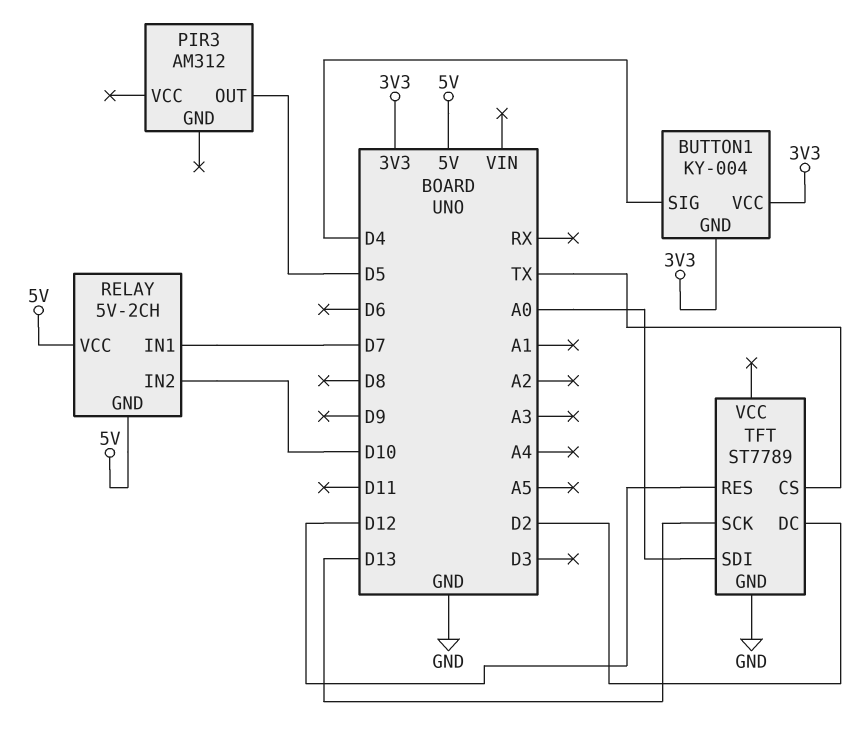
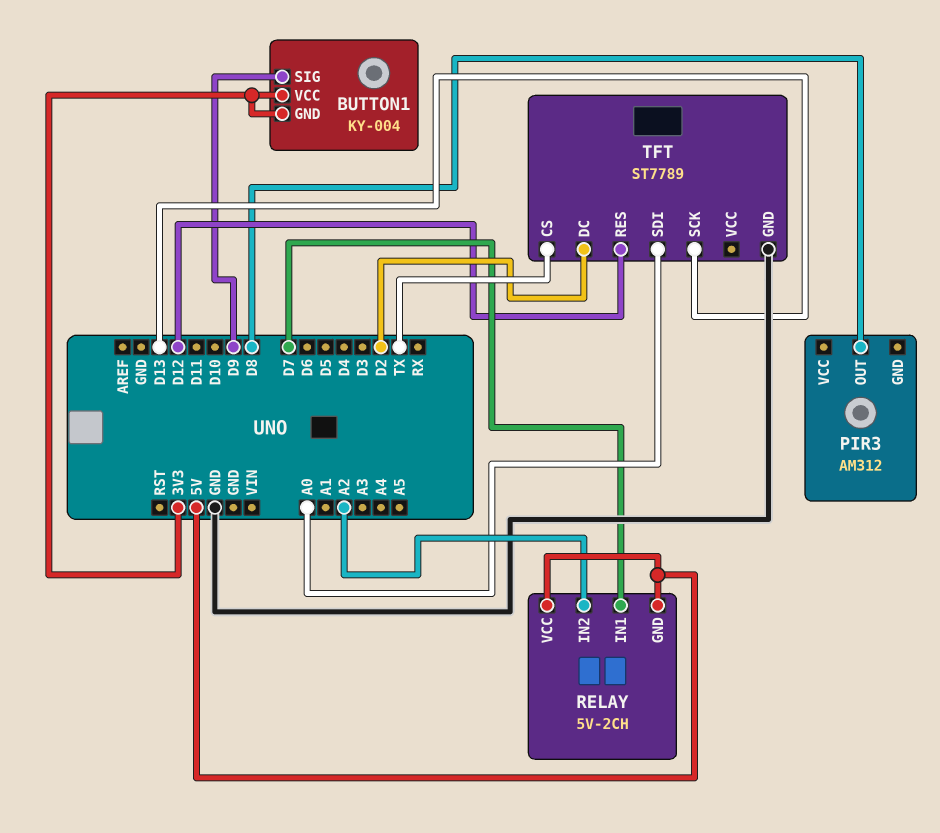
BUTTON1 pin SIG: D4 -> D9
PIR3 pin OUT: D5 -> D8
RELAY pin IN2: D10 -> A2

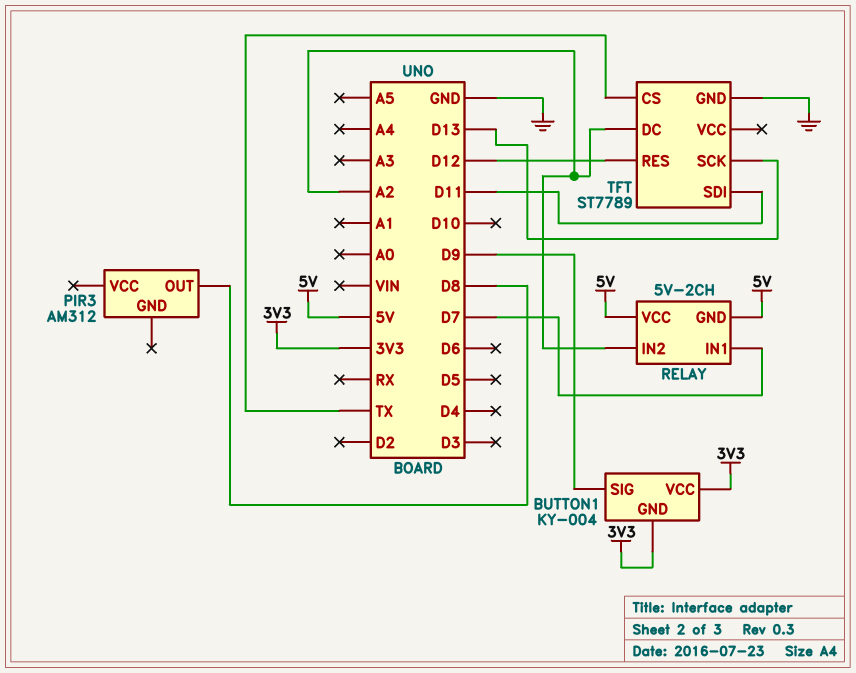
TFT pin DC: D2 -> A2
TFT pin SDI: A0 -> D11

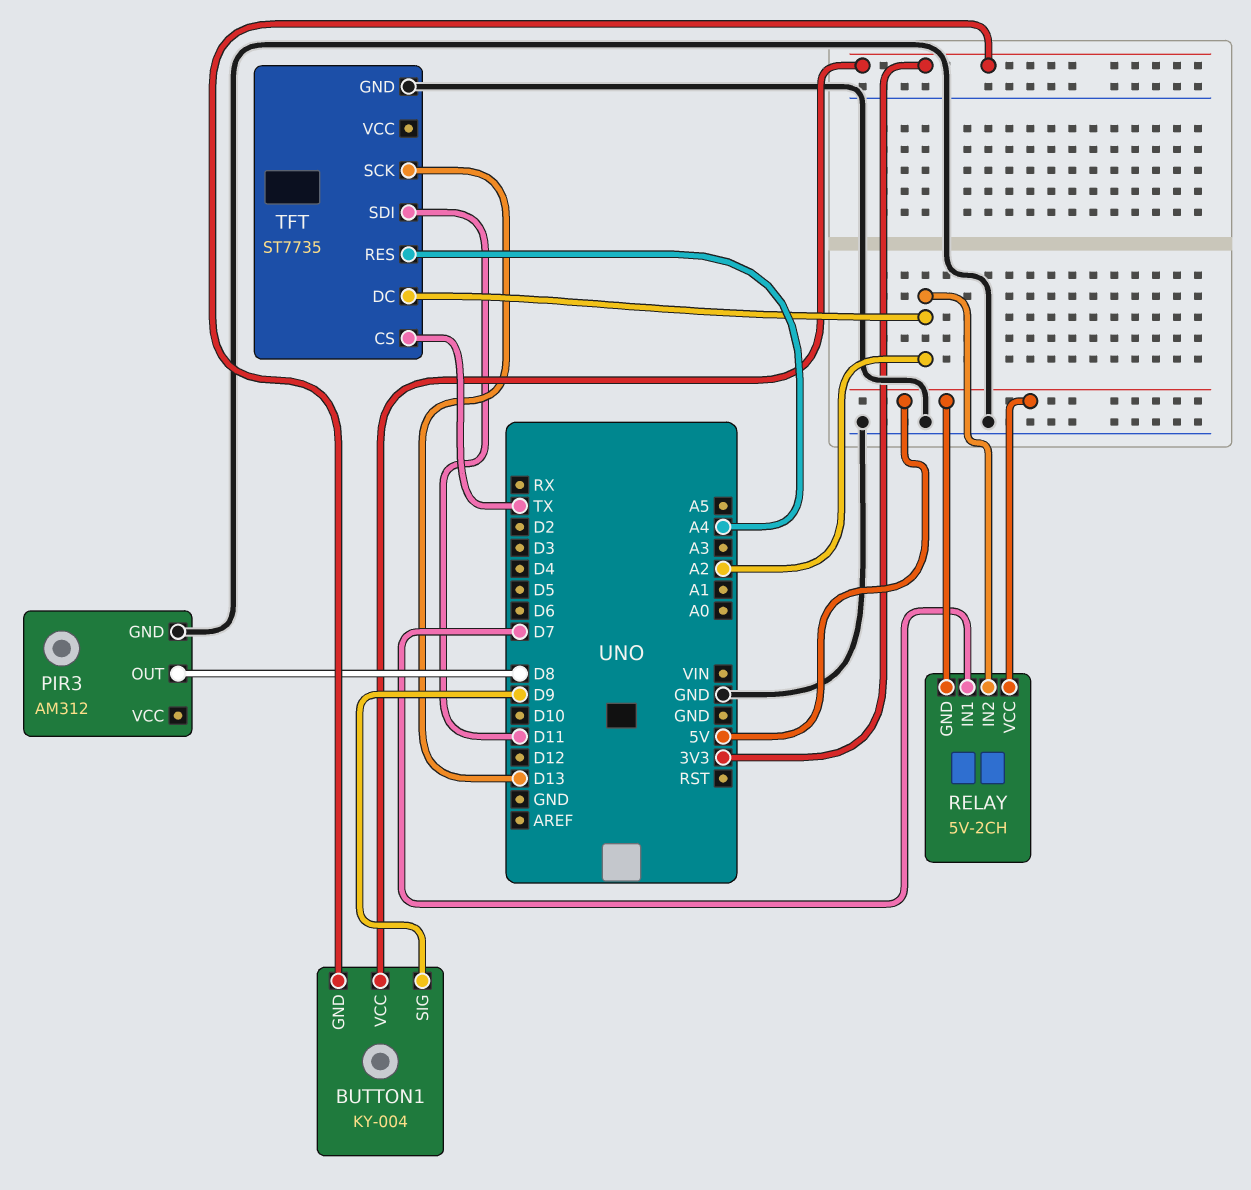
PIR3 pin GND: none -> GND
TFT: ST7789 -> ST7735
TFT pin RES: D12 -> A4

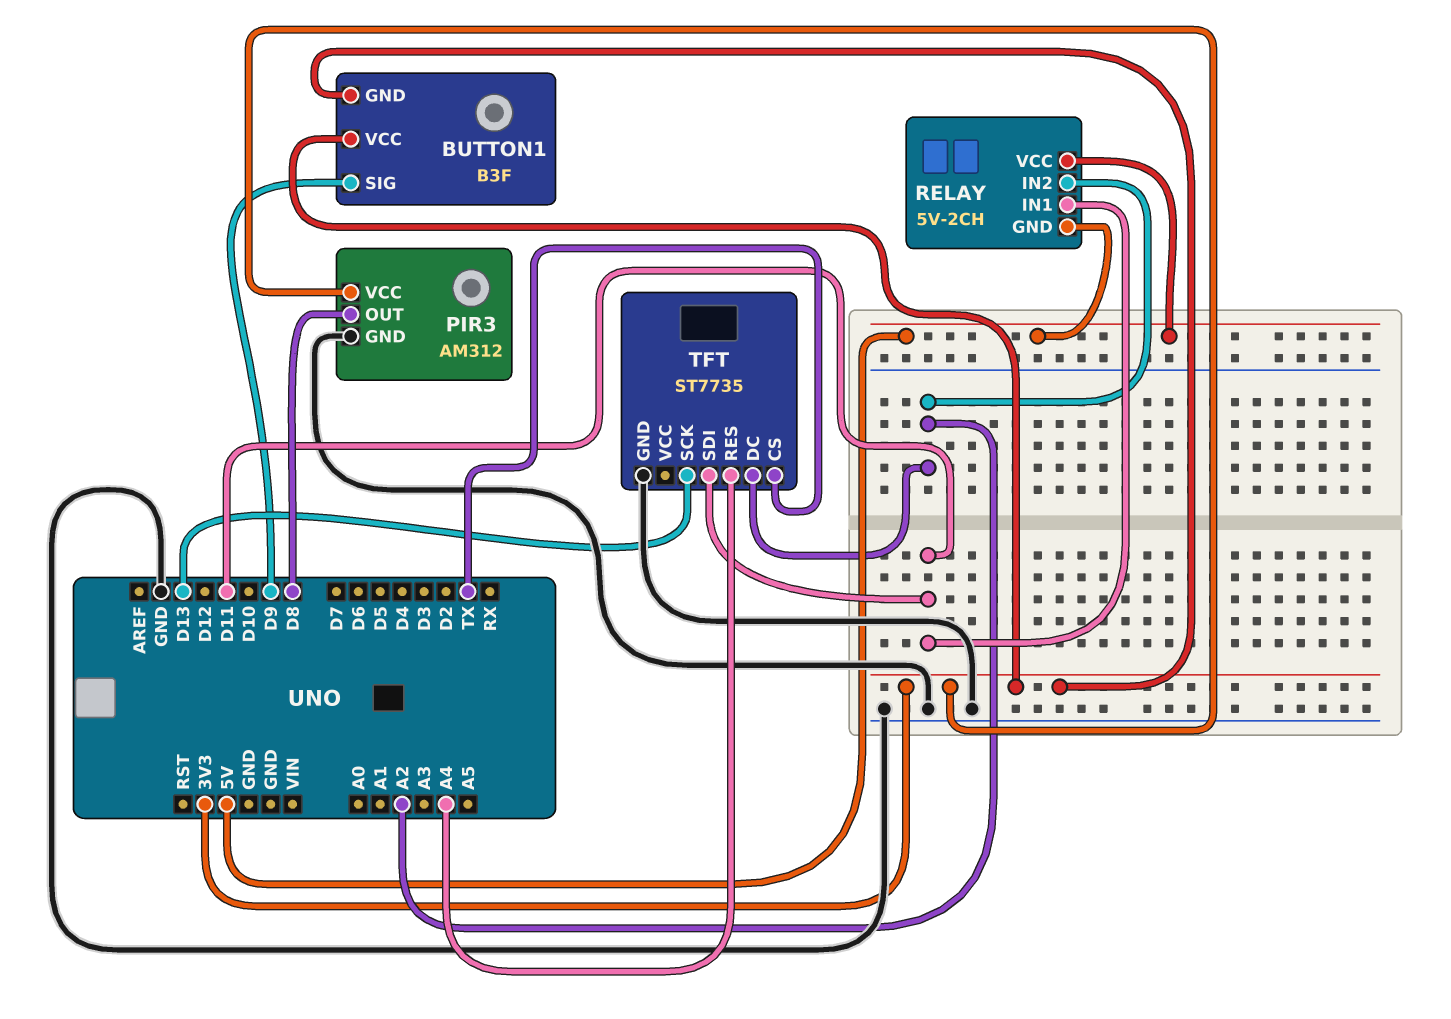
BUTTON1: KY-004 -> B3F
PIR3 pin VCC: none -> 3V3
RELAY pin IN1: D7 -> D11

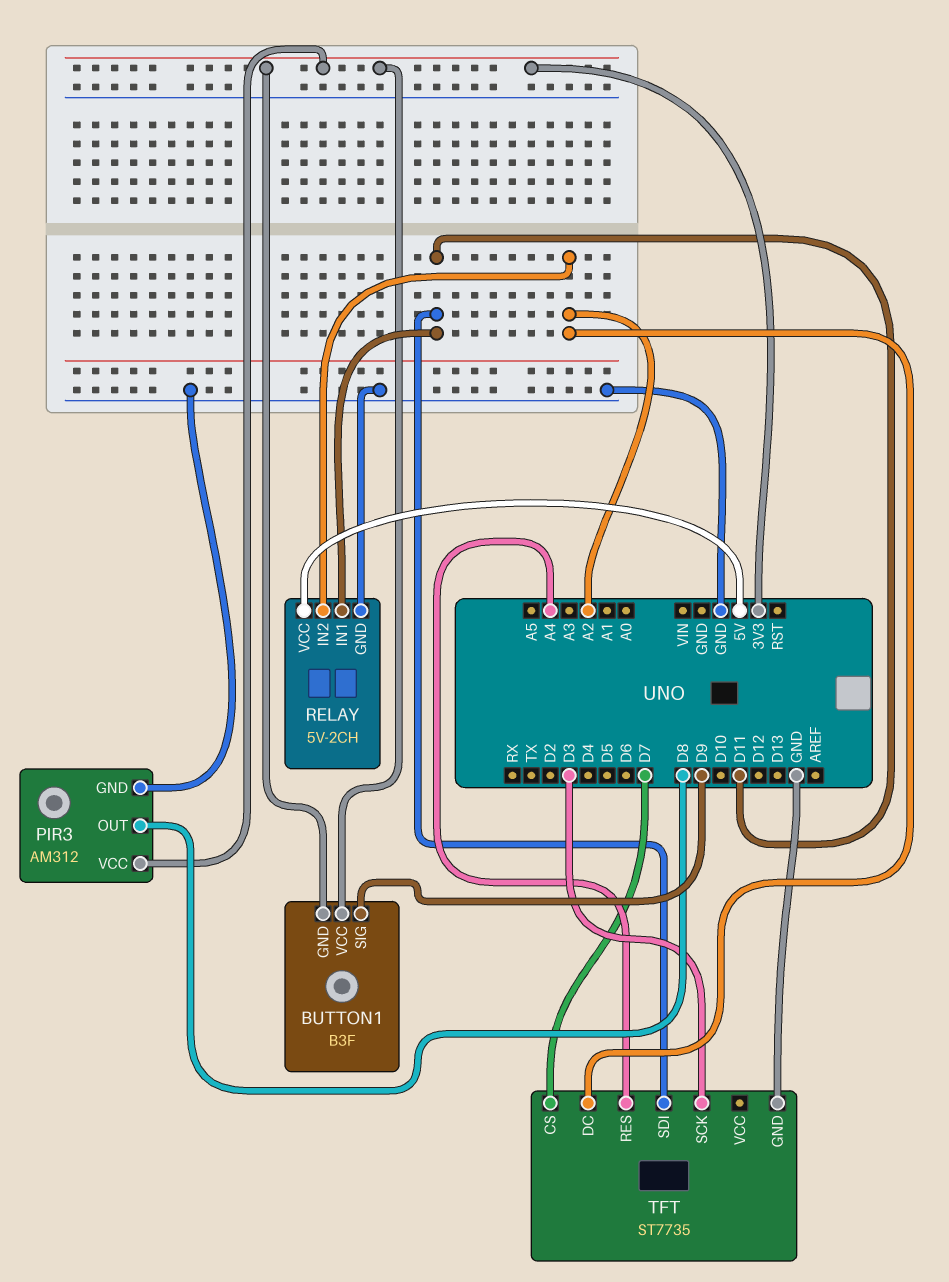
RELAY pin GND: 5V -> GND
TFT pin CS: TX -> D7
TFT pin SCK: D13 -> D3

